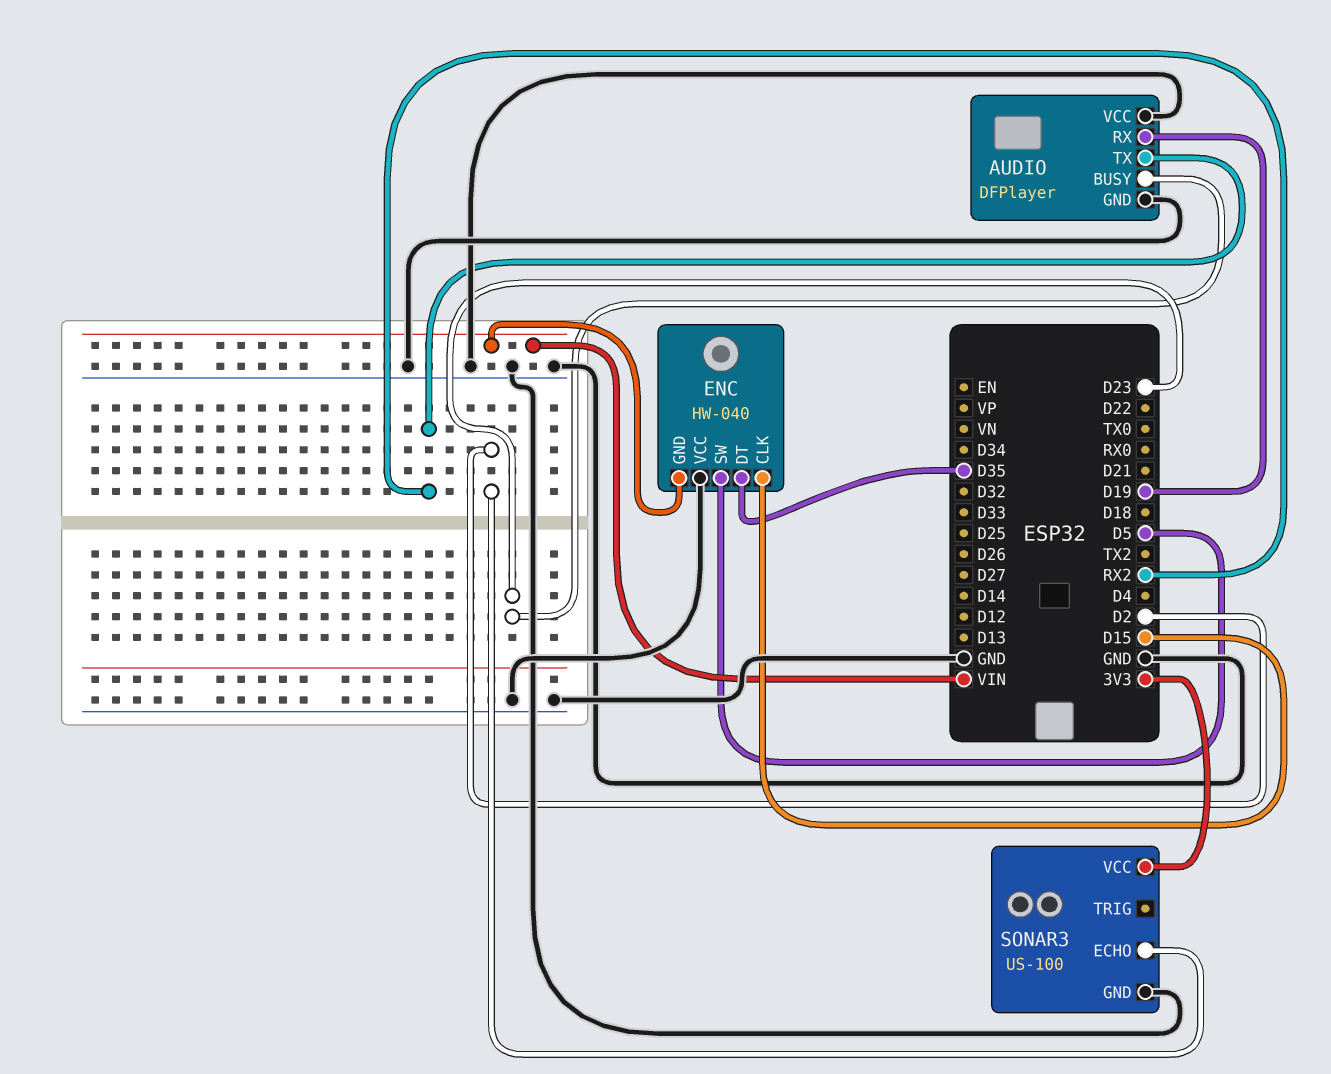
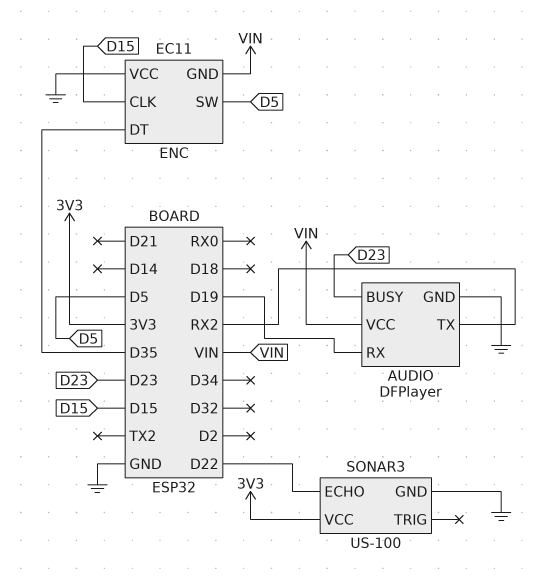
AUDIO pin VCC: GND -> VIN
ENC: HW-040 -> EC11
SONAR3 pin ECHO: D2 -> D22

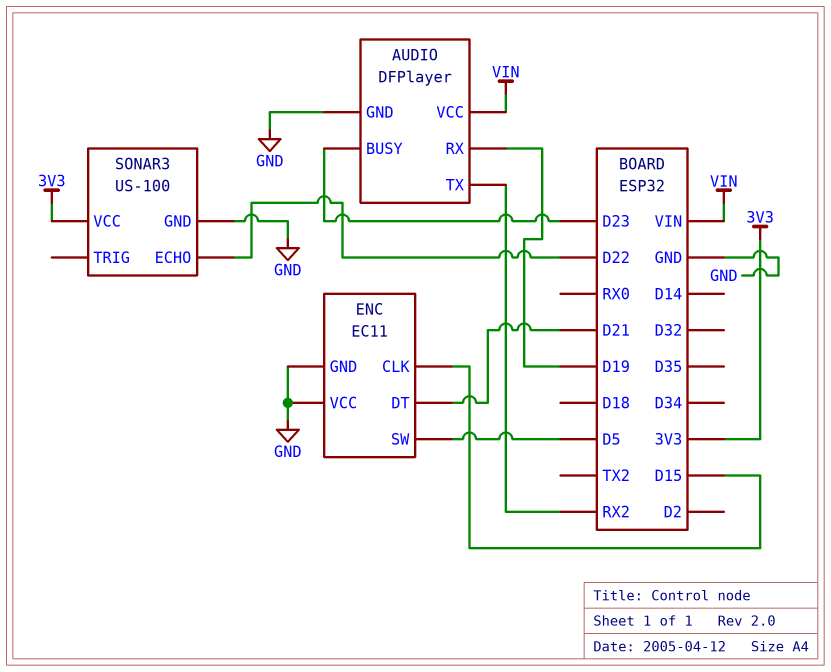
ENC pin DT: D35 -> D21
ENC pin GND: VIN -> GND

